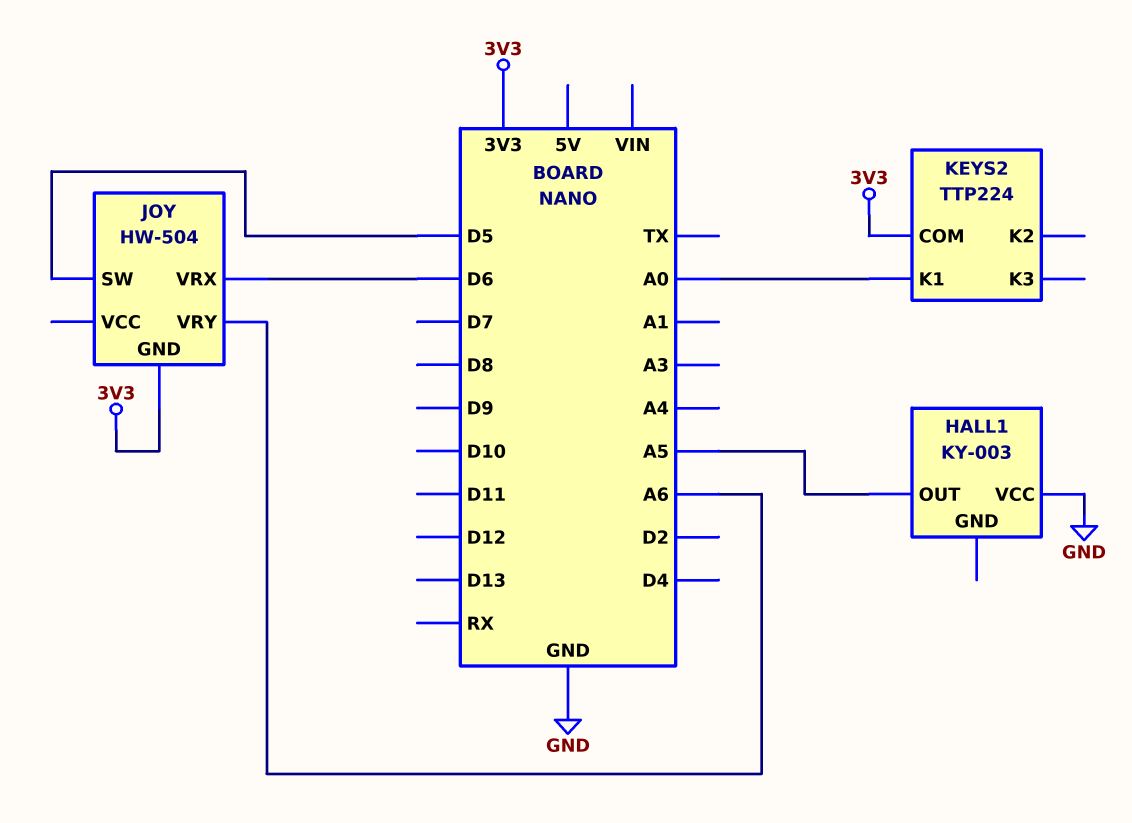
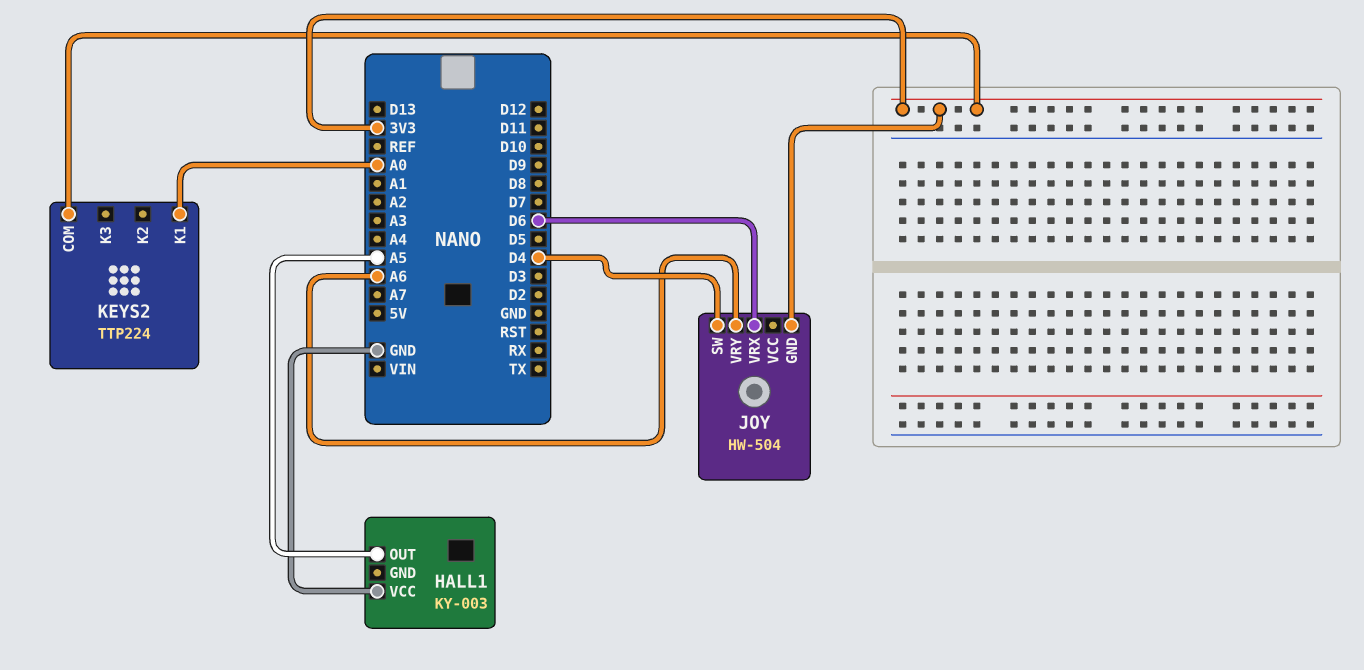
JOY pin SW: D5 -> D4

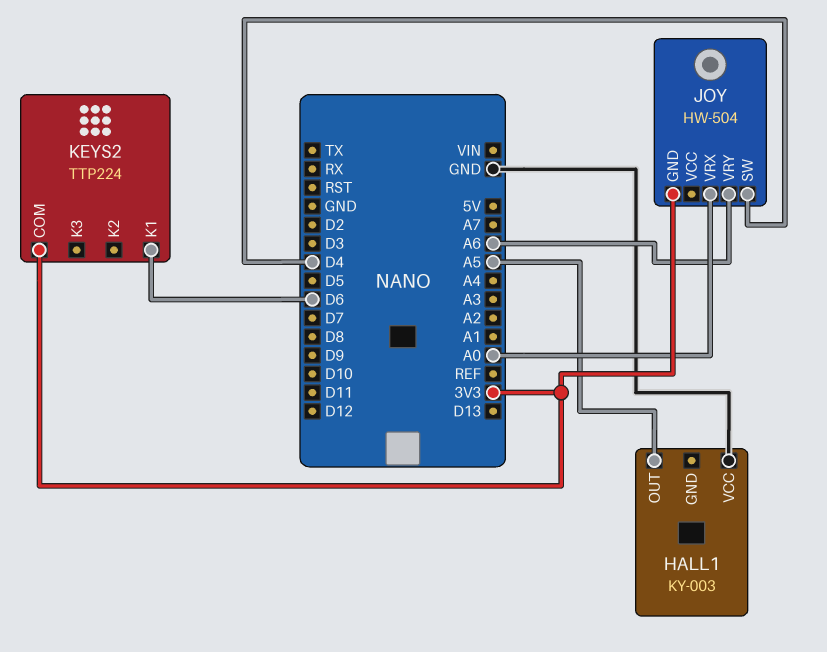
JOY pin VRX: D6 -> A0
KEYS2 pin K1: A0 -> D6

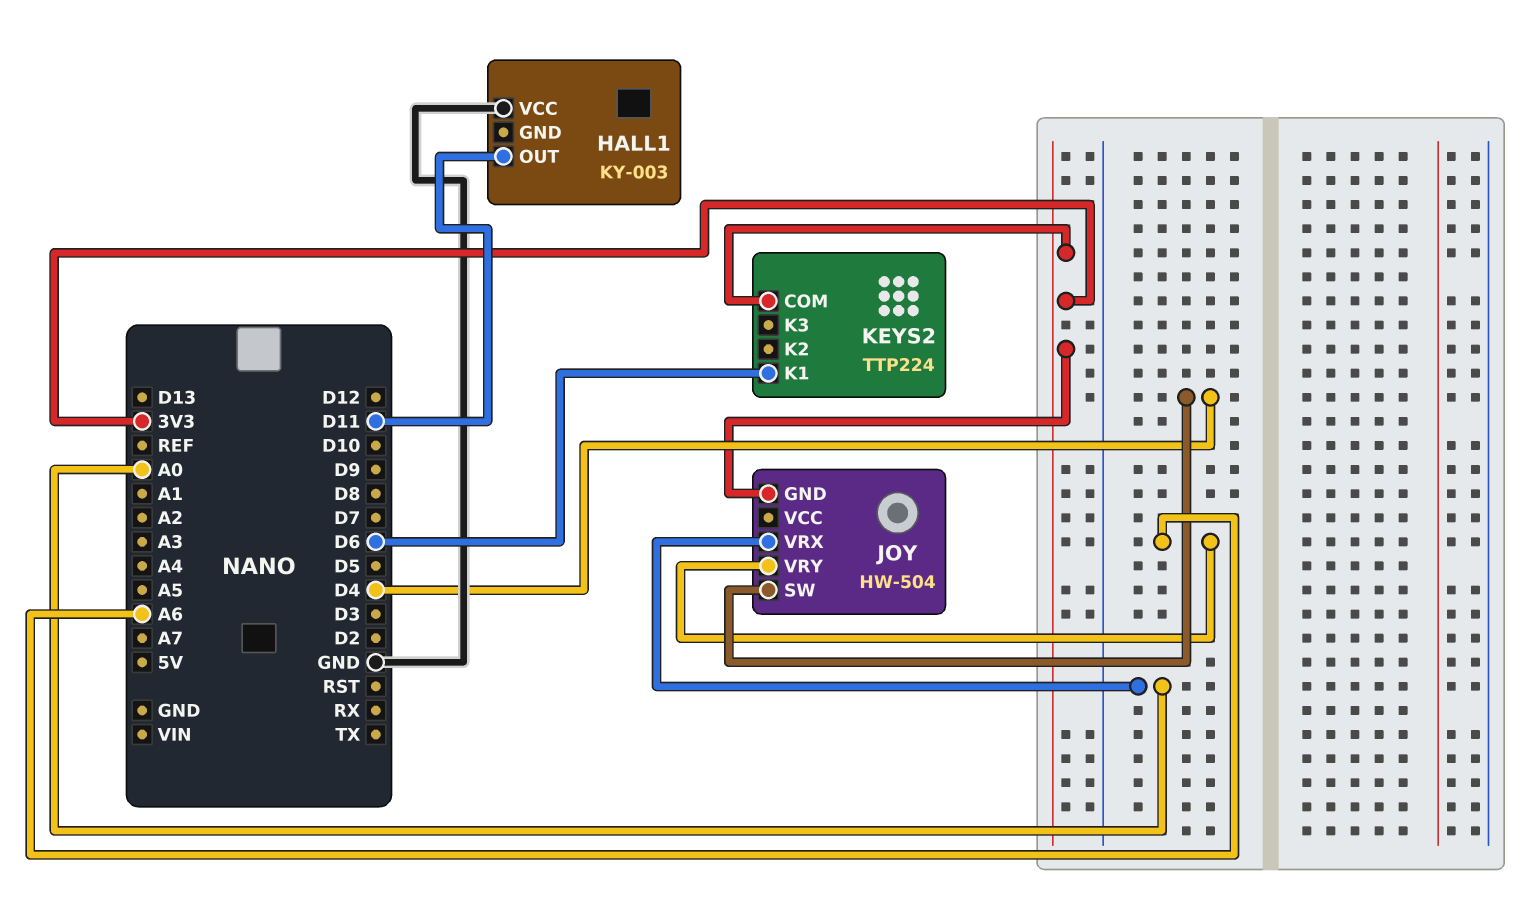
HALL1 pin OUT: A5 -> D11

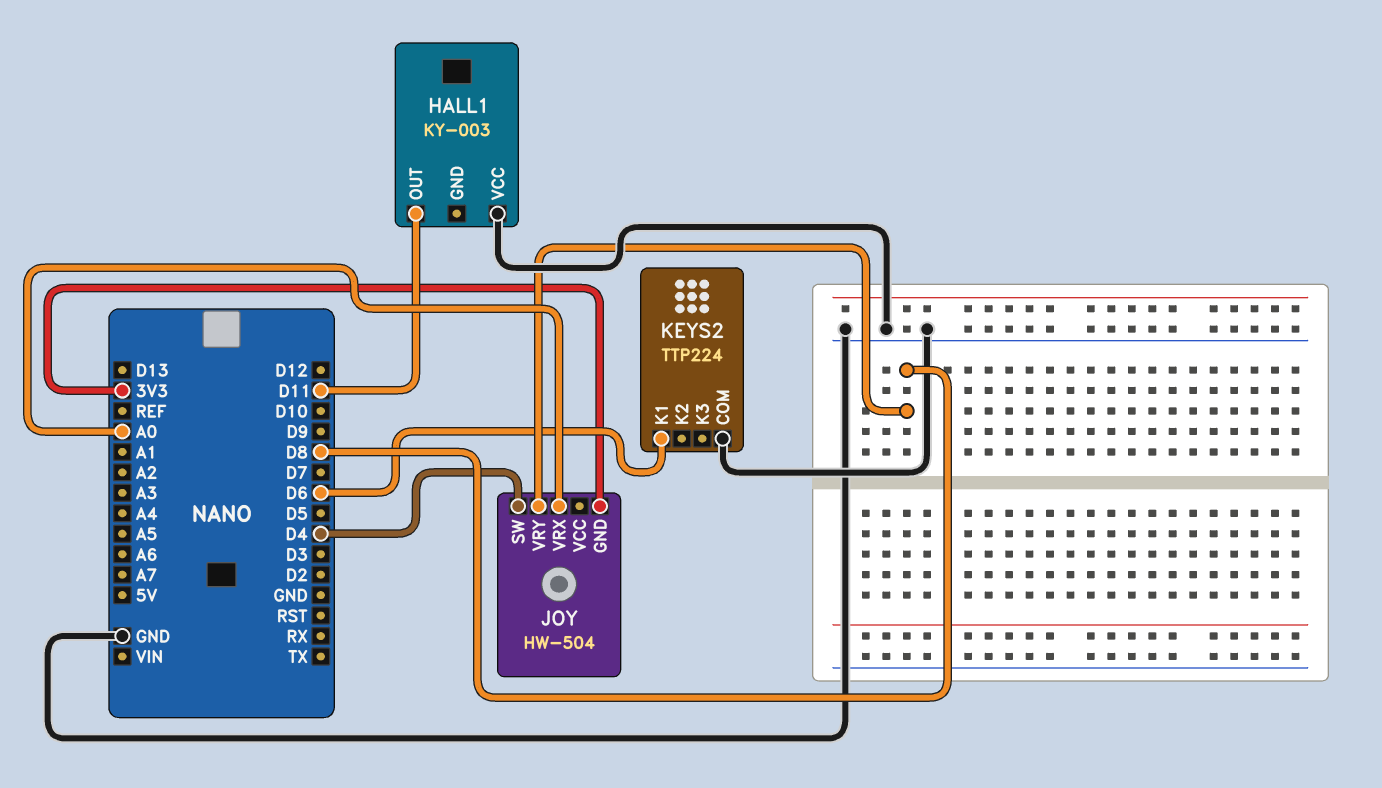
JOY pin VRY: A6 -> D8
KEYS2 pin COM: 3V3 -> GND

